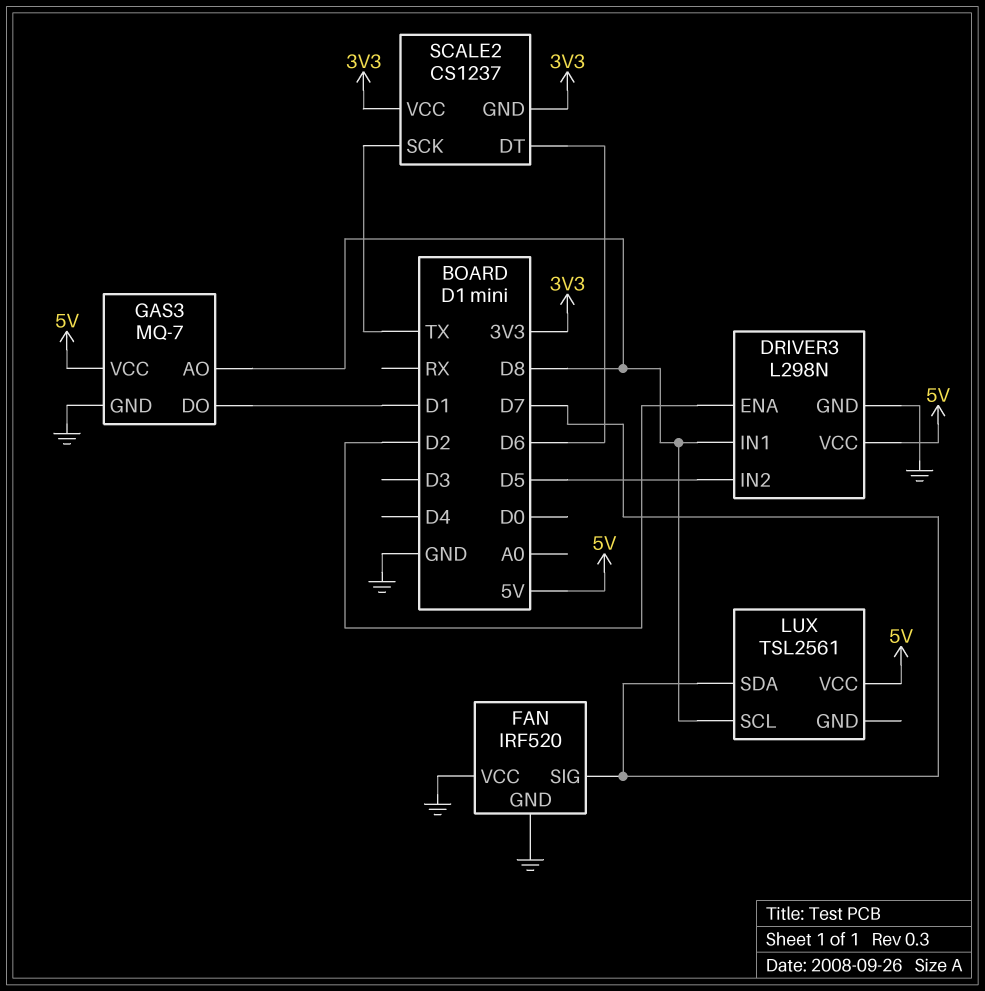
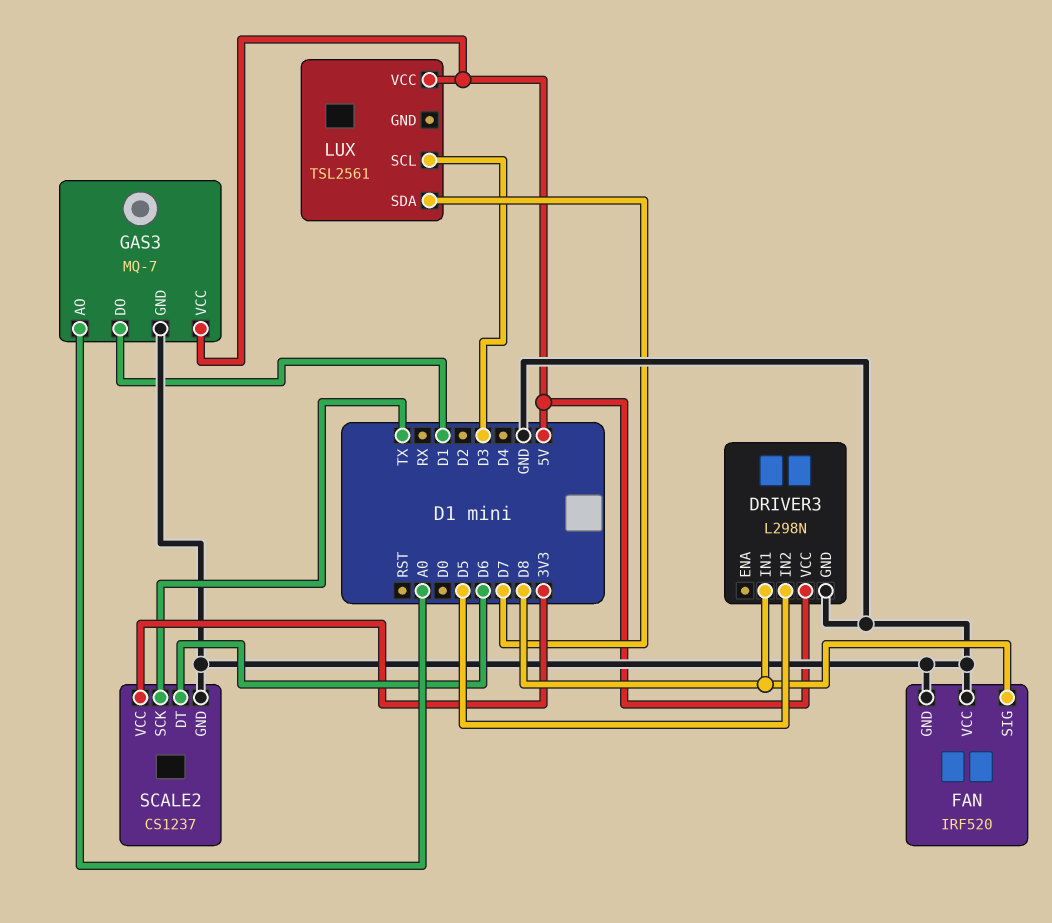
DRIVER3 pin ENA: D2 -> none
FAN pin SIG: D7 -> D8
GAS3 pin AO: D8 -> A0
LUX pin SCL: D8 -> D3
SCALE2 pin GND: 3V3 -> GND

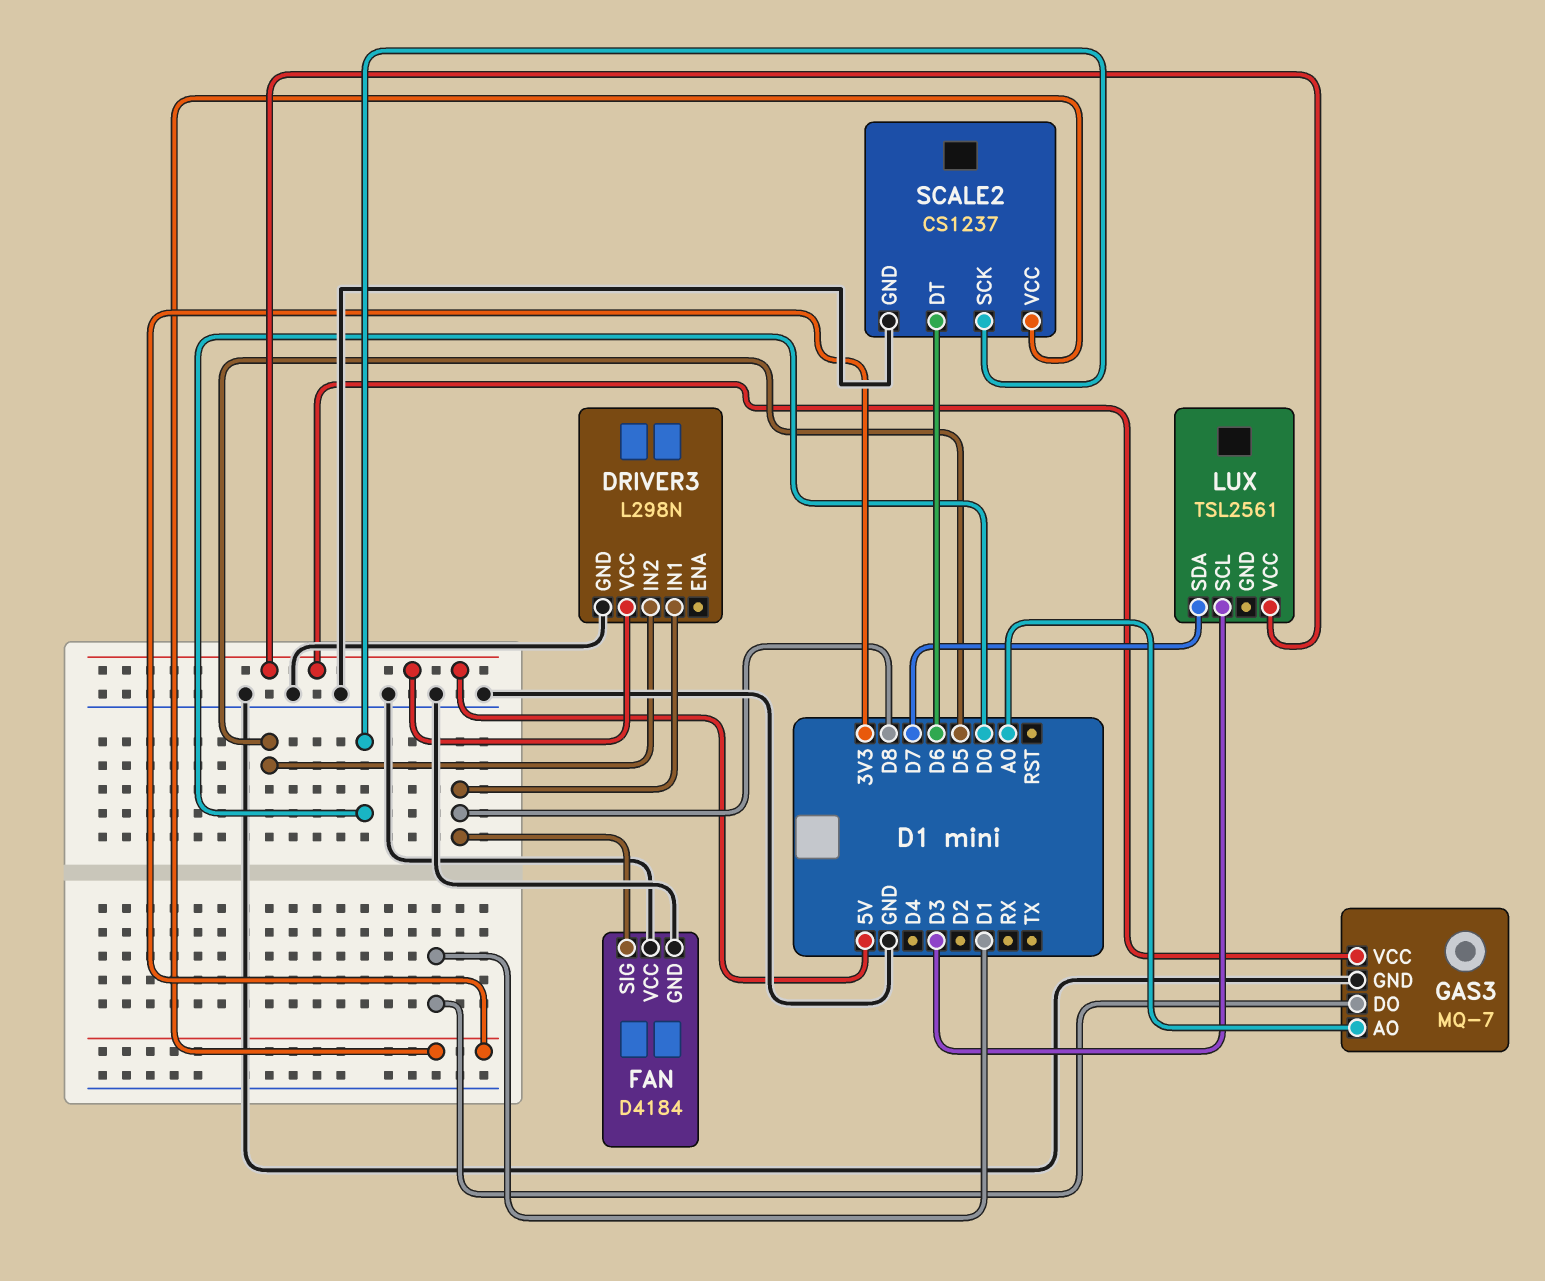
FAN: IRF520 -> D4184
SCALE2 pin SCK: TX -> D0

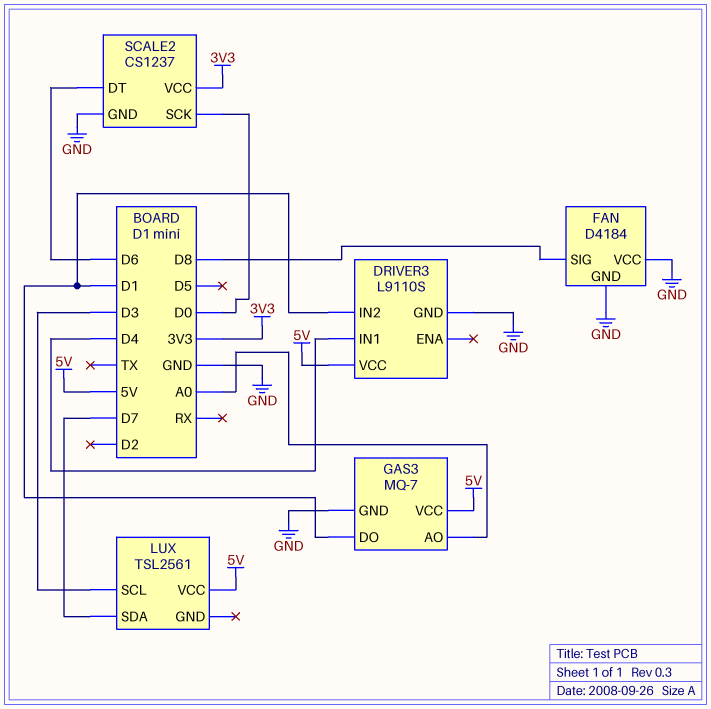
DRIVER3: L298N -> L9110S
DRIVER3 pin IN1: D8 -> D4
DRIVER3 pin IN2: D5 -> D1

